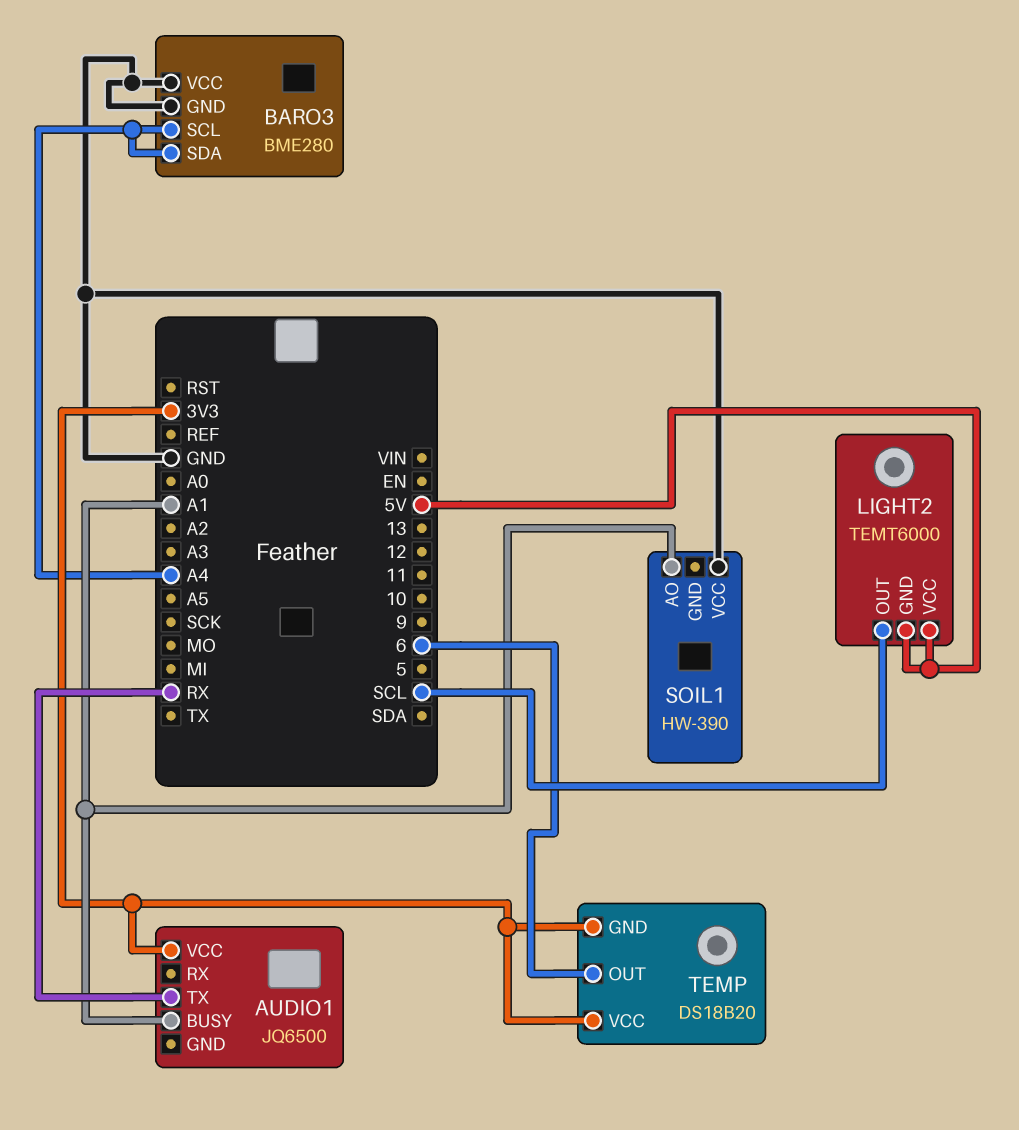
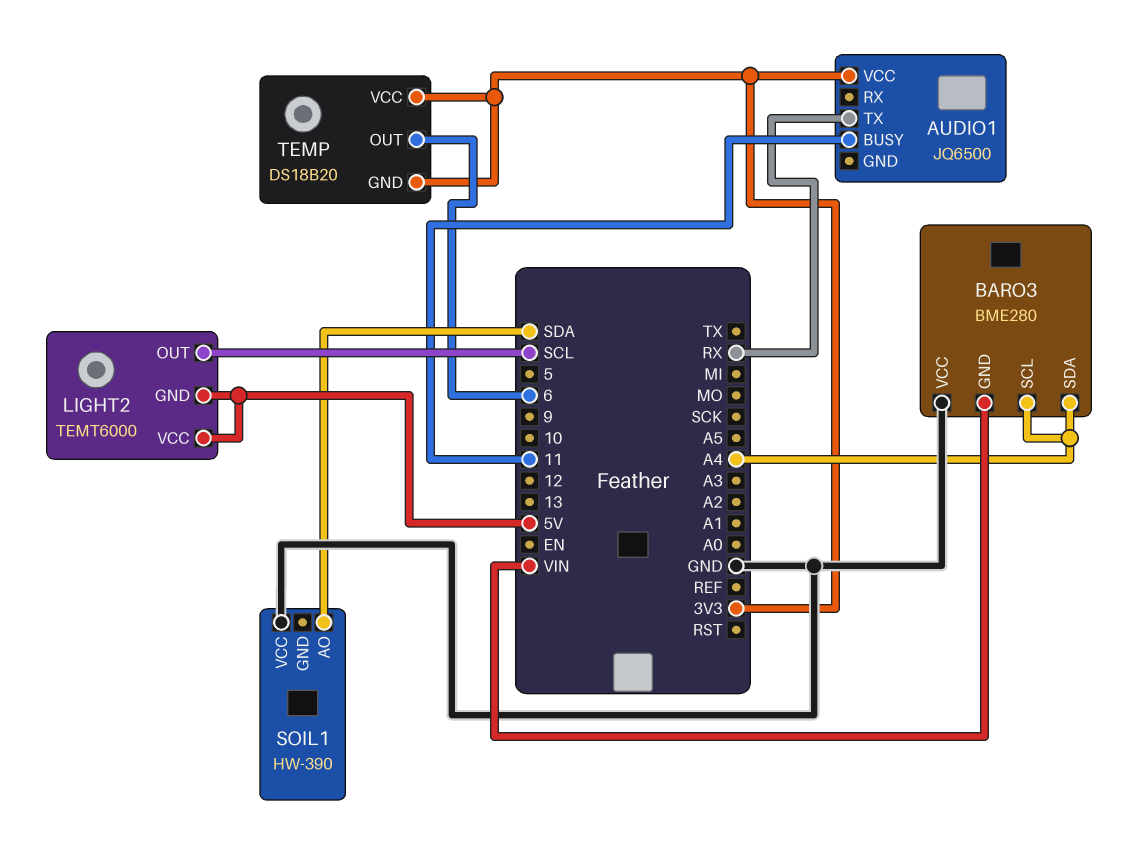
AUDIO1 pin BUSY: A1 -> 11
BARO3 pin GND: GND -> VIN
SOIL1 pin AO: A1 -> SDA

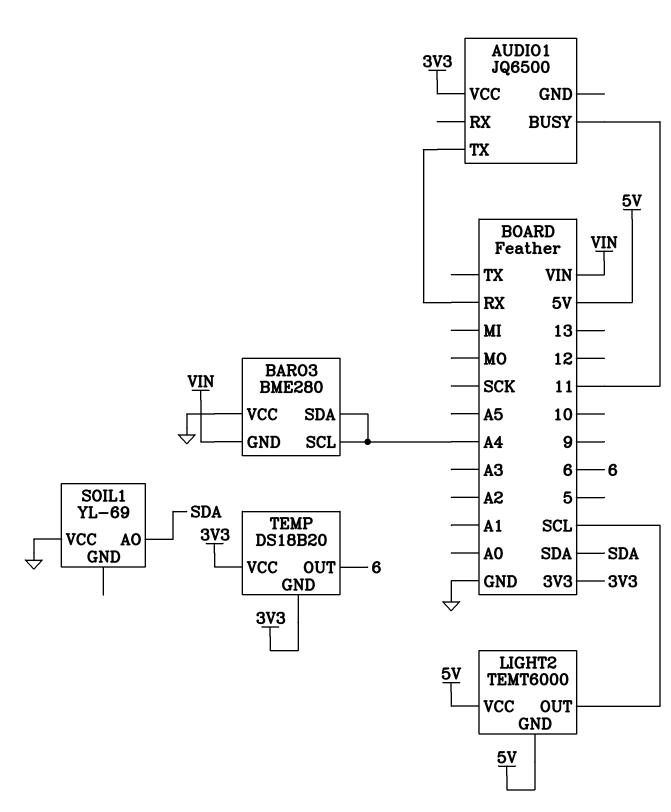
SOIL1: HW-390 -> YL-69

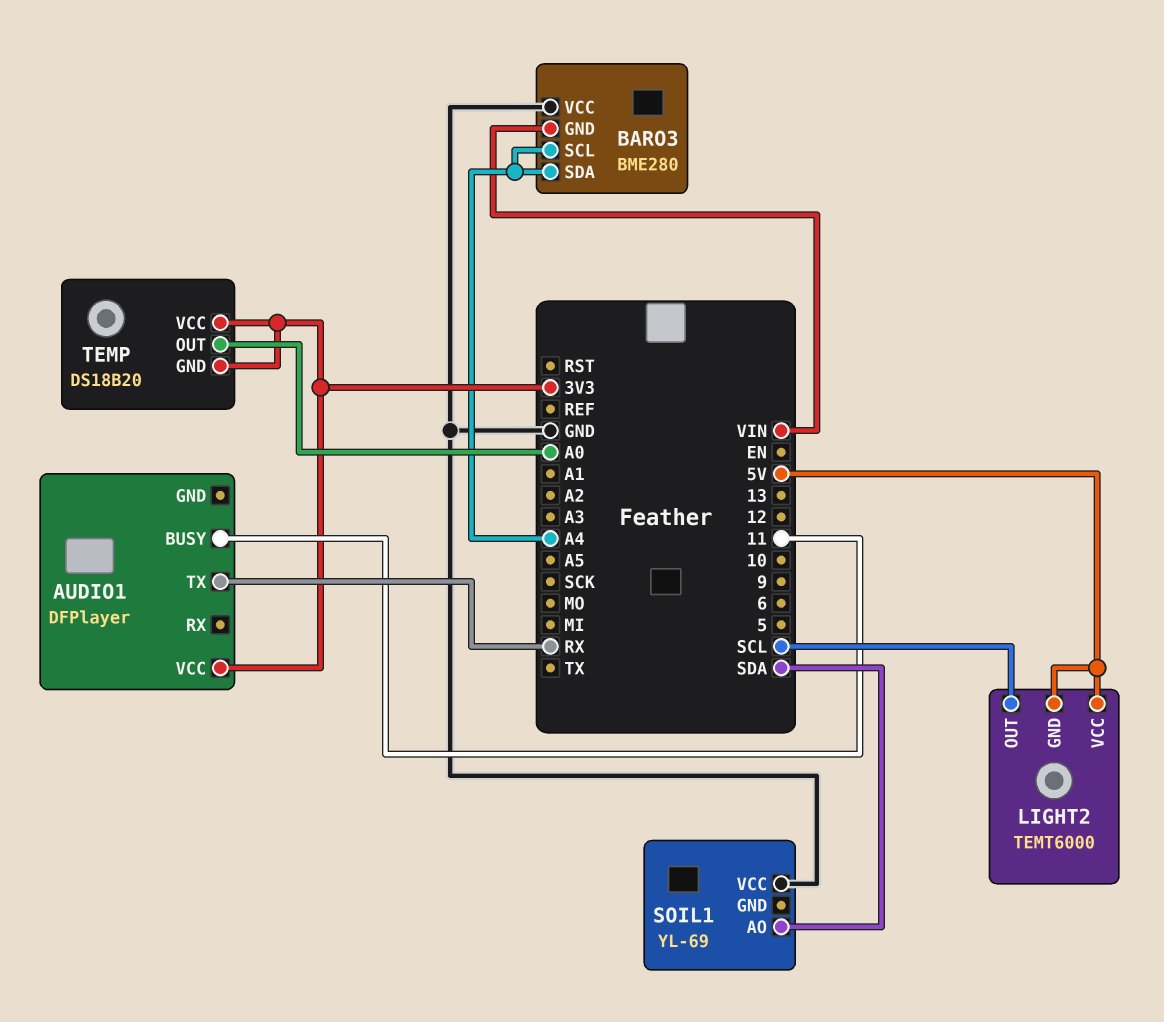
AUDIO1: JQ6500 -> DFPlayer
TEMP pin OUT: 6 -> A0

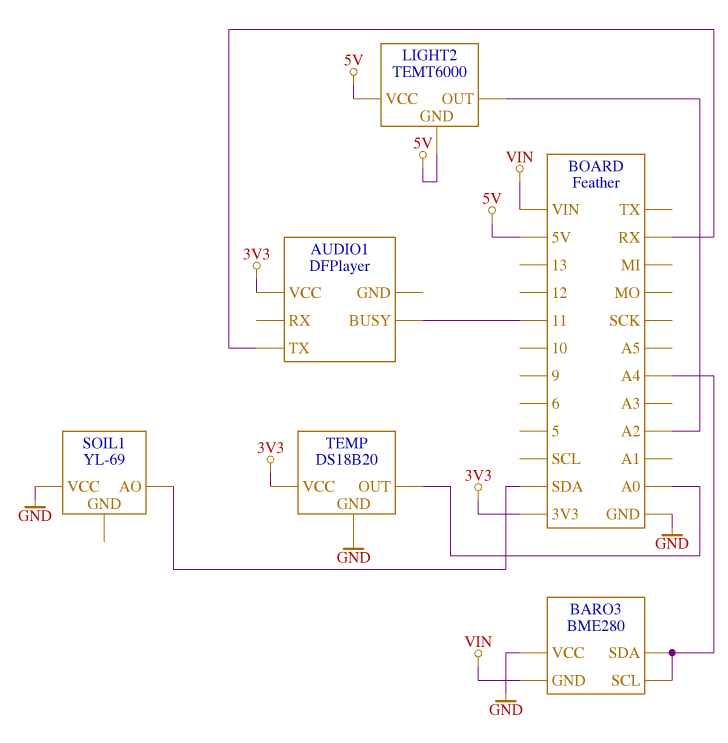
LIGHT2 pin OUT: SCL -> A2
TEMP pin GND: 3V3 -> GND

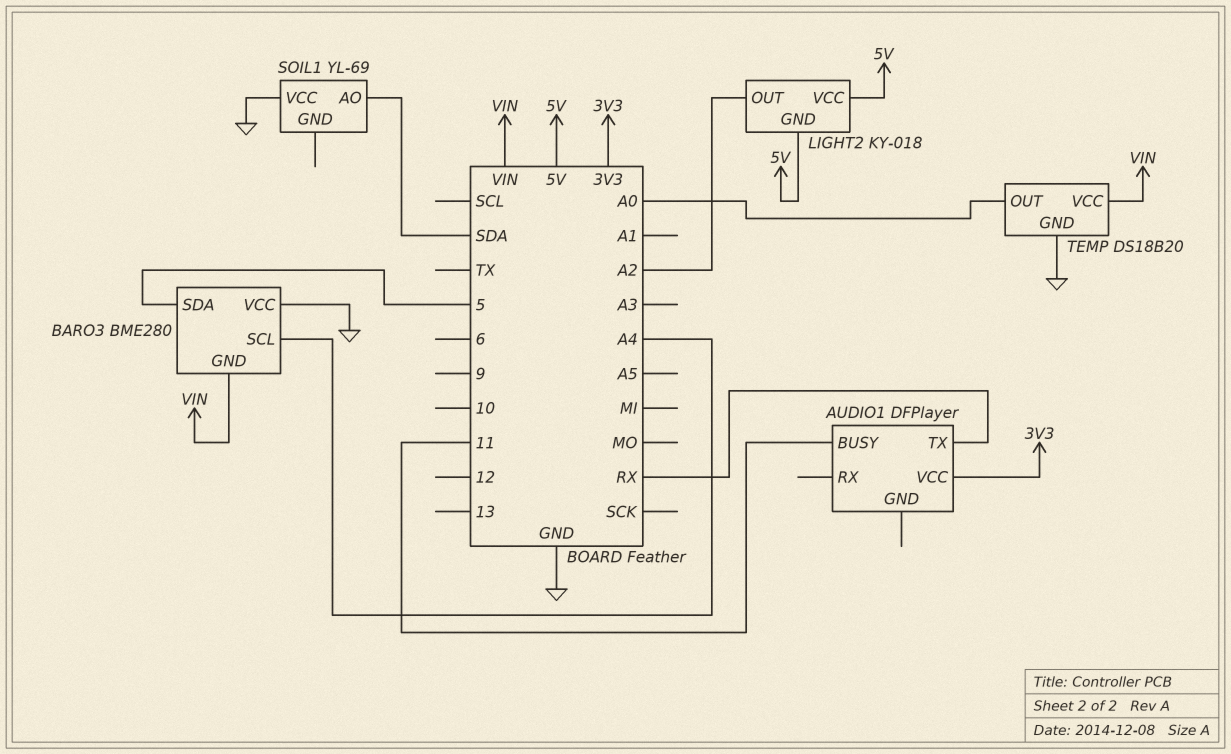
BARO3 pin SDA: A4 -> 5
LIGHT2: TEMT6000 -> KY-018
TEMP pin VCC: 3V3 -> VIN

